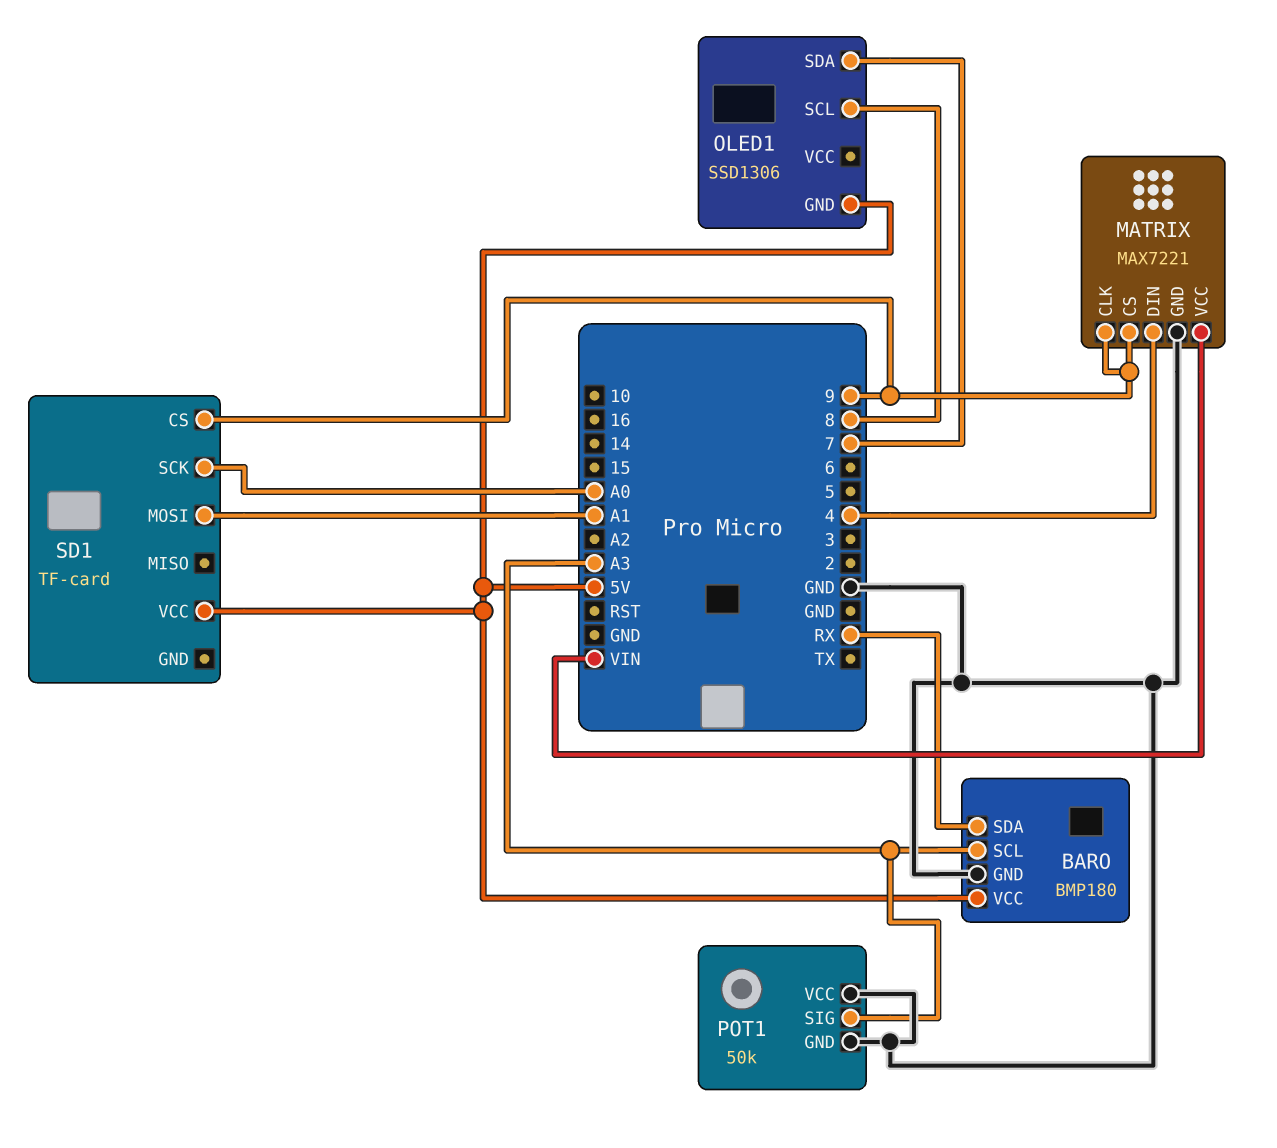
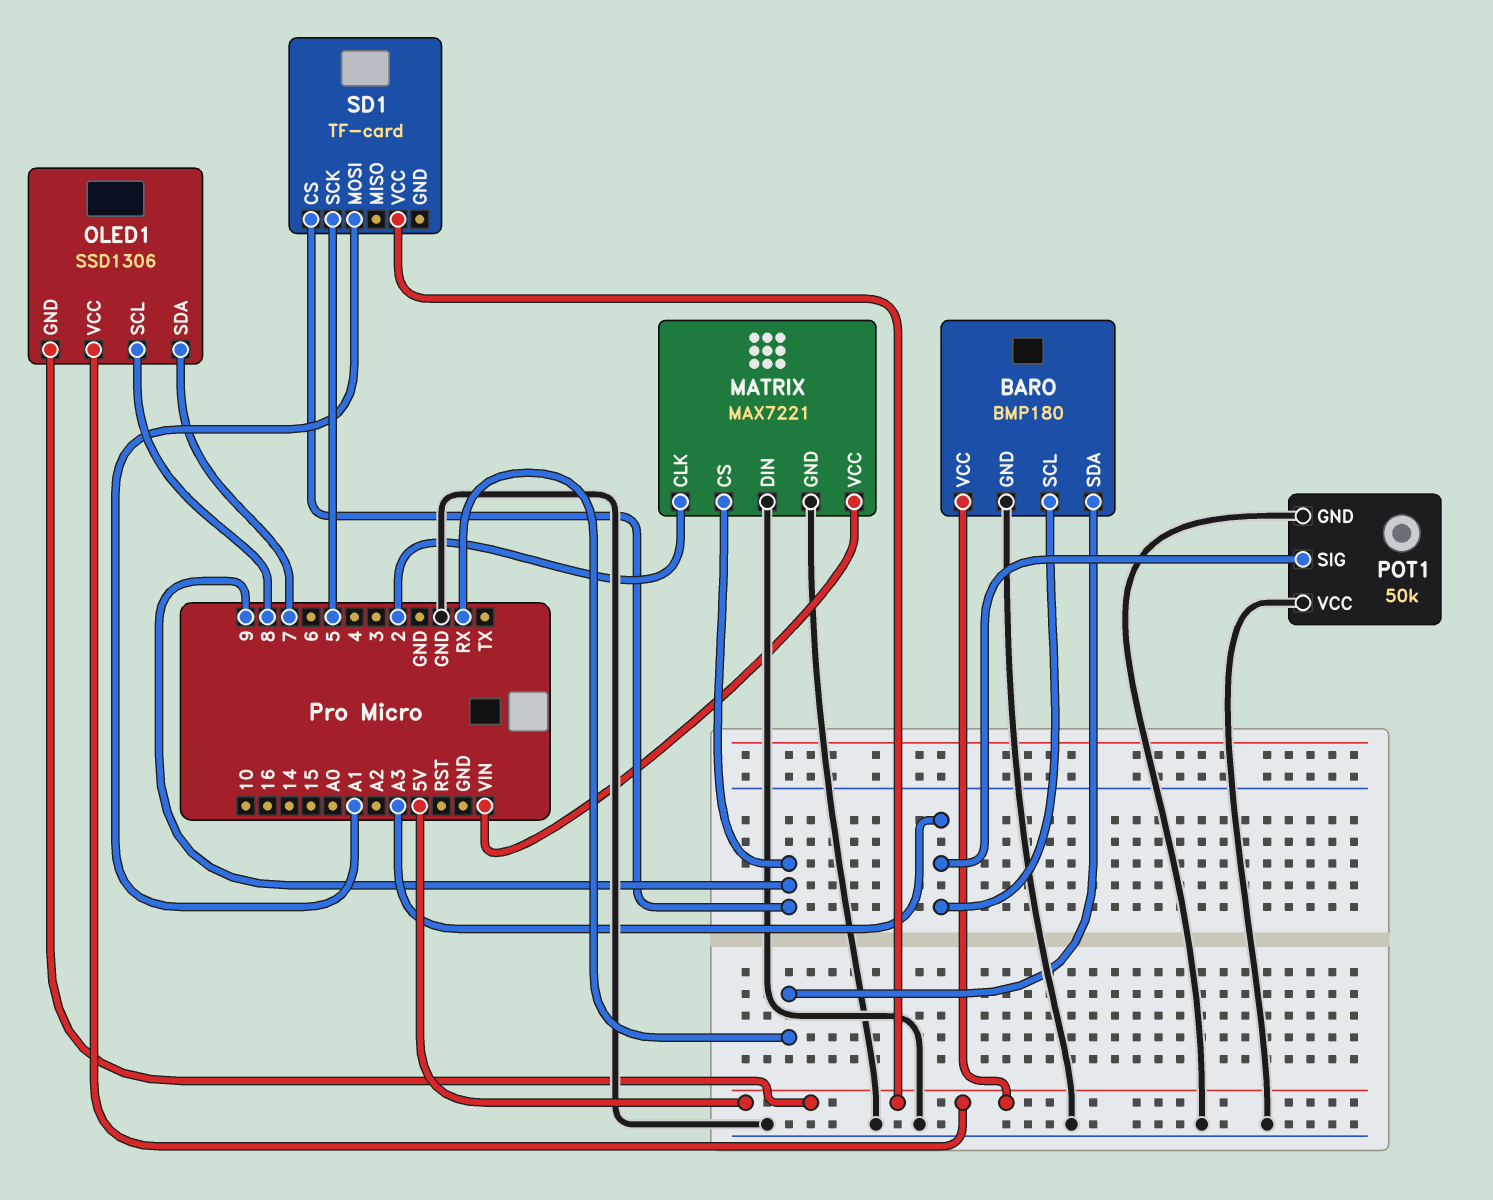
MATRIX pin CLK: 9 -> 2
MATRIX pin DIN: 4 -> GND
OLED1 pin VCC: none -> 5V
SD1 pin SCK: A0 -> 5

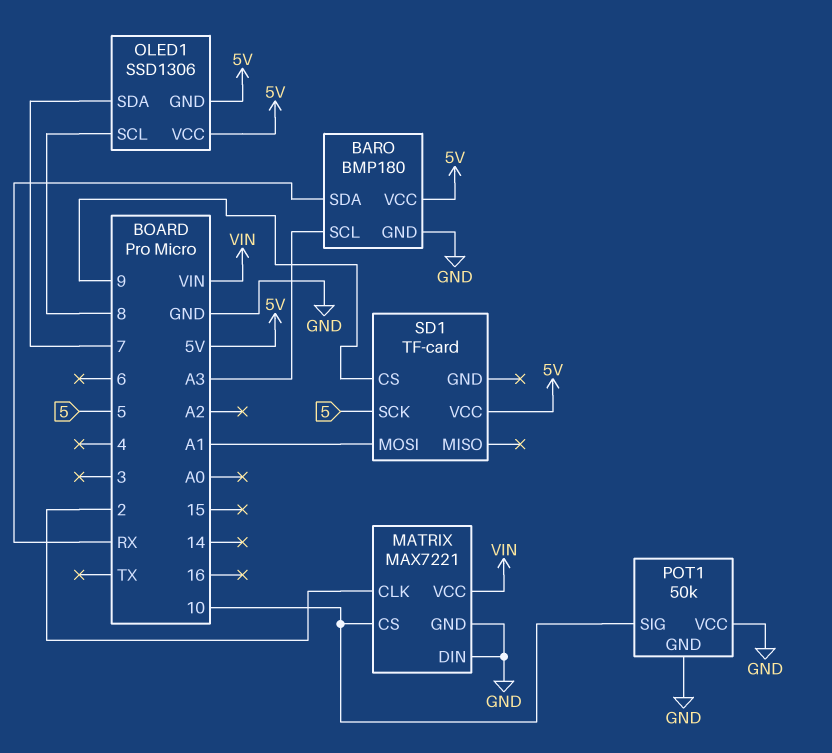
MATRIX pin CS: 9 -> 10
POT1 pin SIG: A3 -> 10

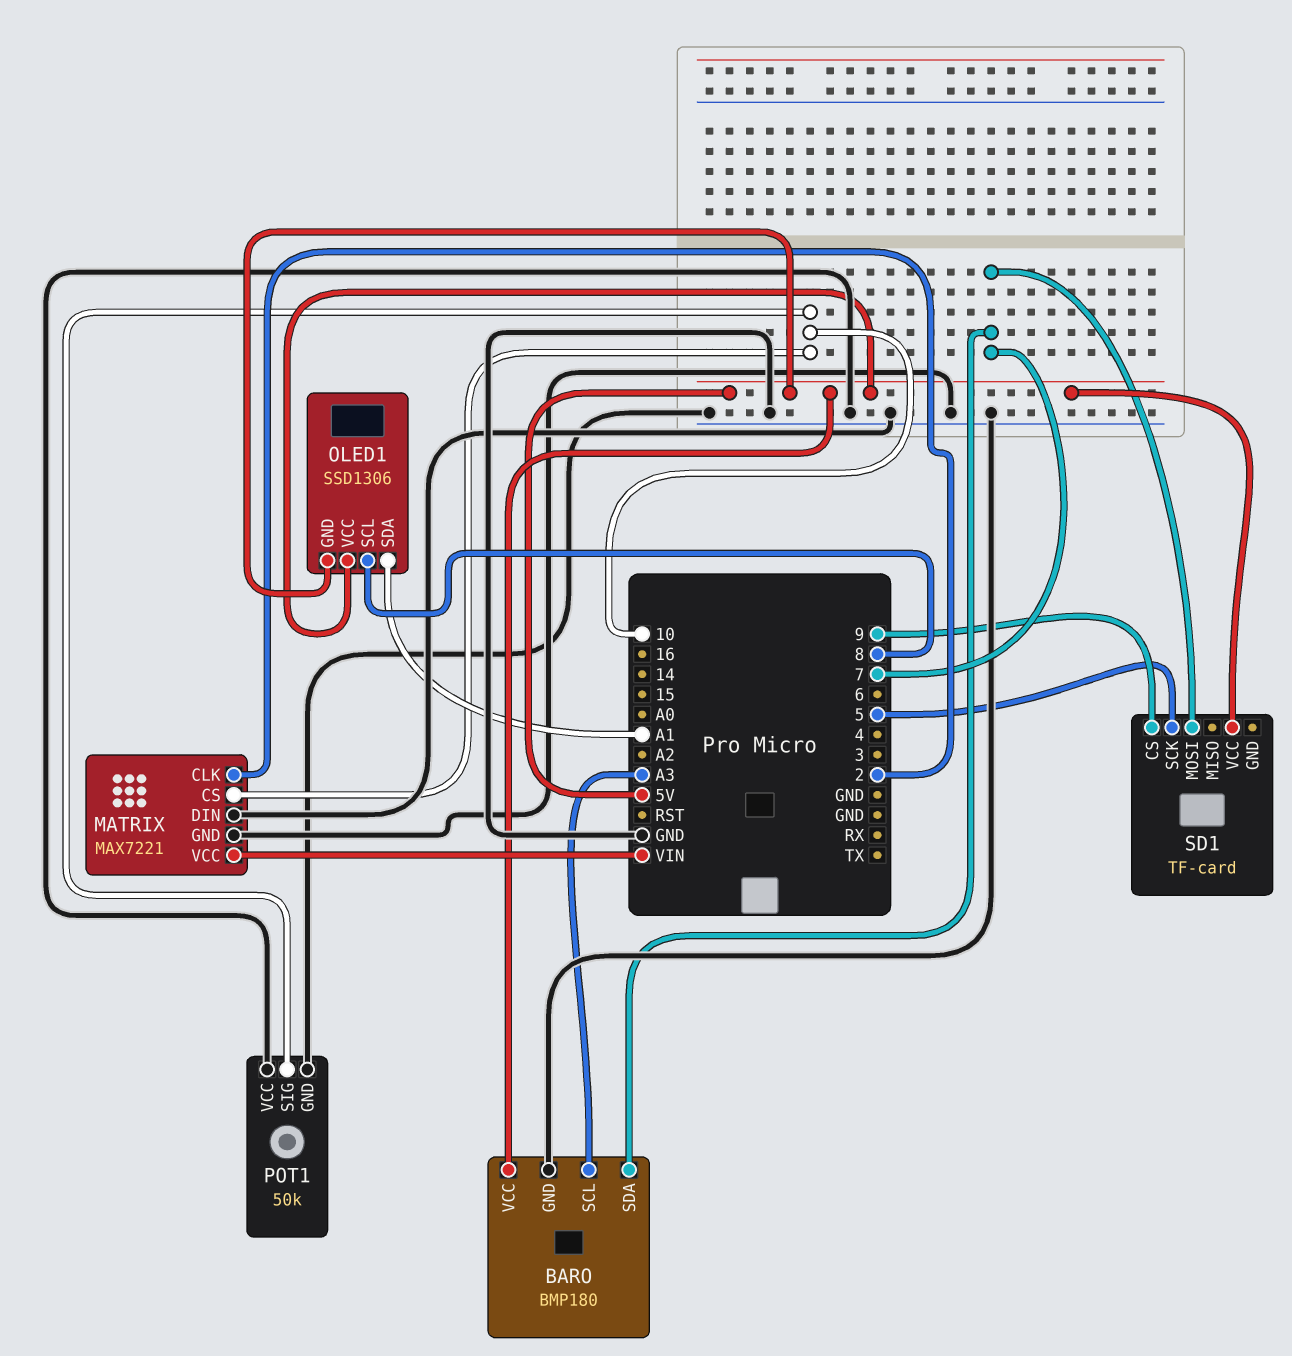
BARO pin SDA: RX -> 7
OLED1 pin SDA: 7 -> A1
SD1 pin MOSI: A1 -> 7

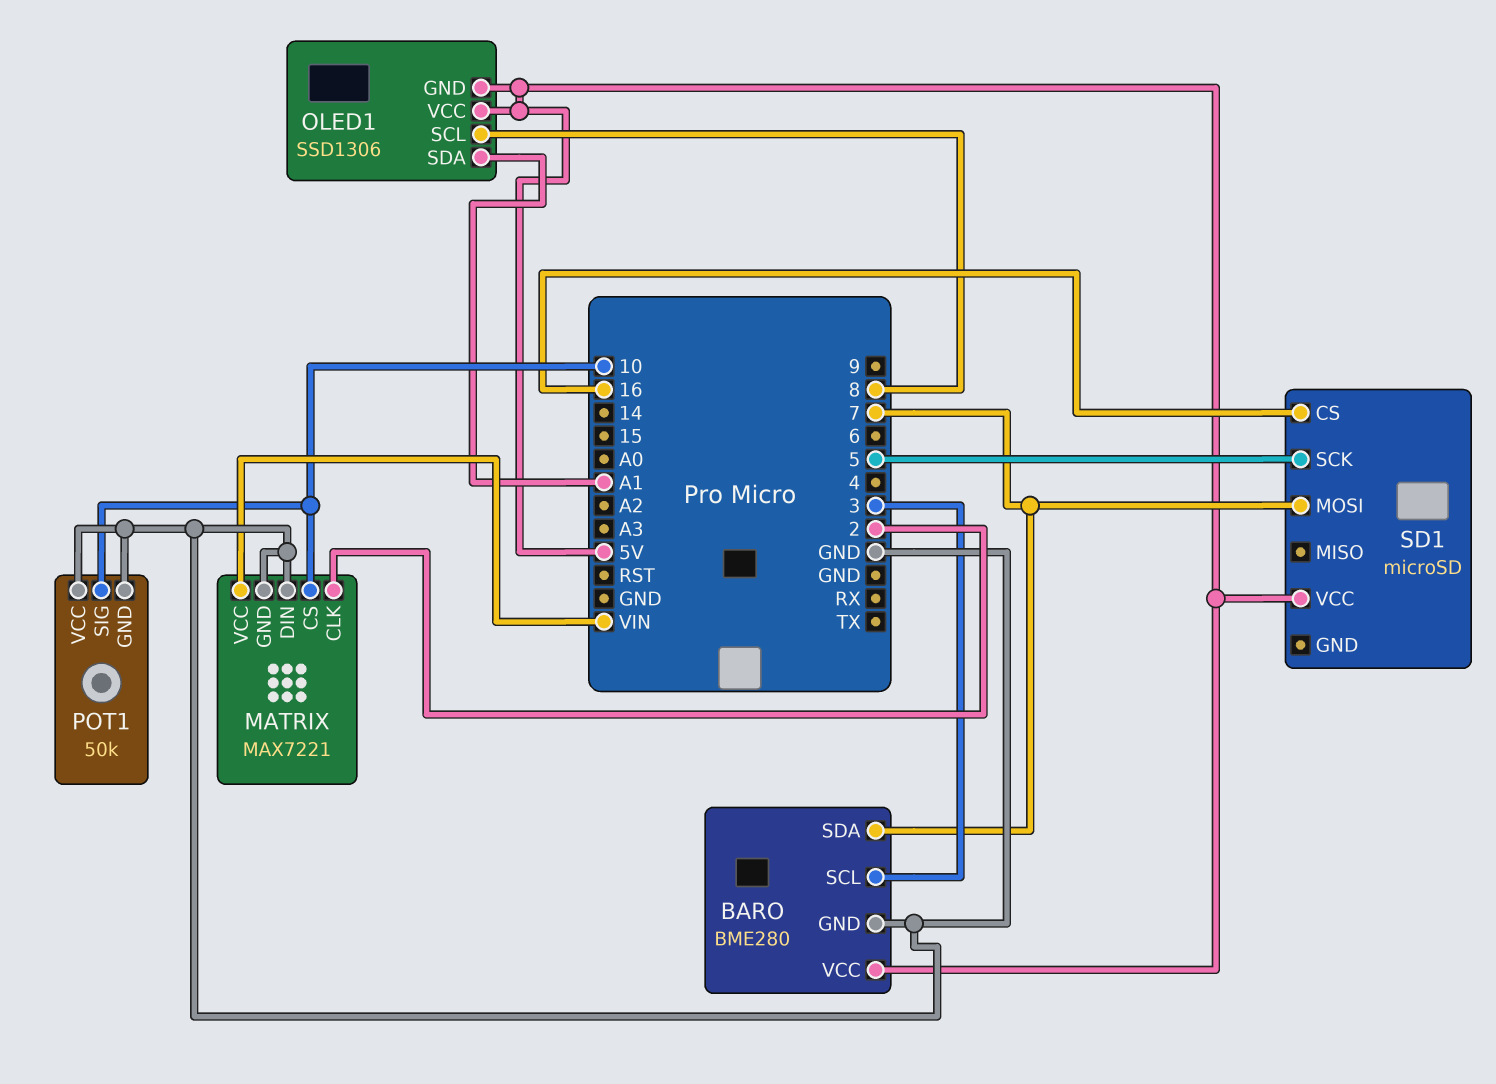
BARO: BMP180 -> BME280
BARO pin SCL: A3 -> 3
SD1: TF-card -> microSD
SD1 pin CS: 9 -> 16

